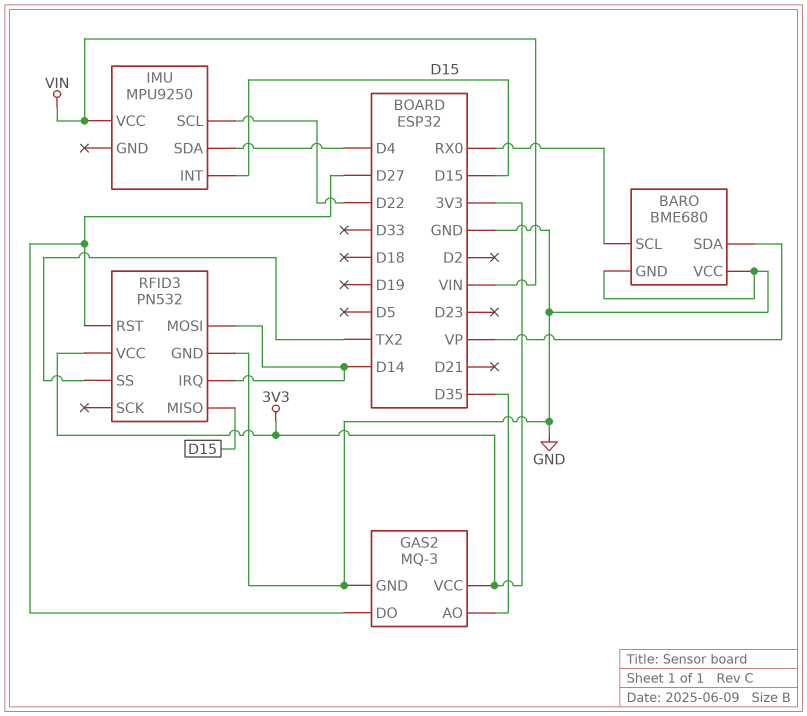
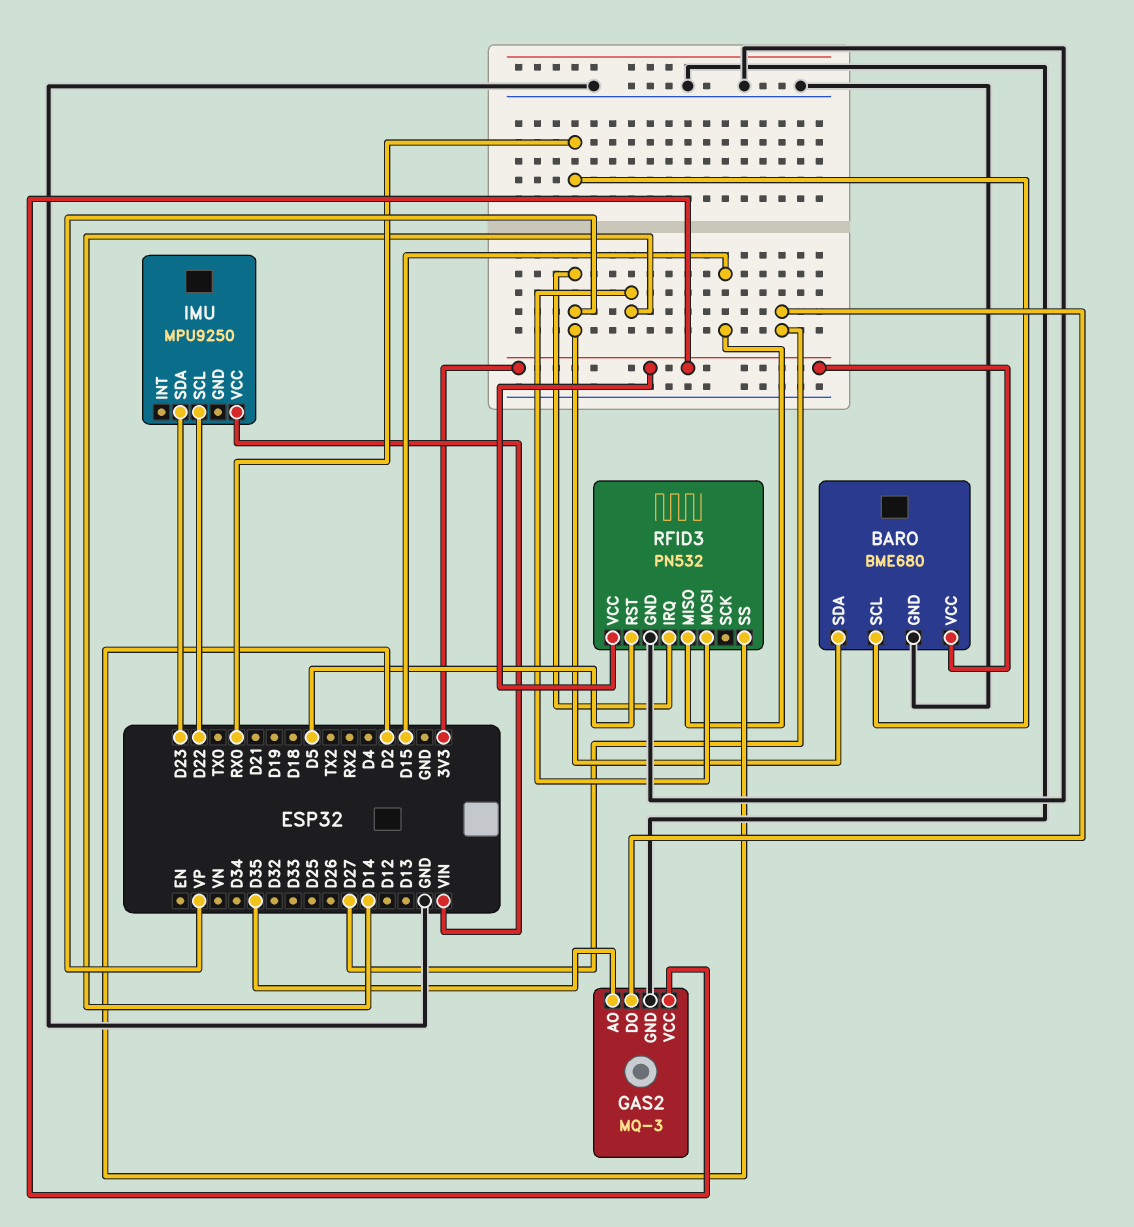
BARO pin VCC: GND -> 3V3
IMU pin INT: D15 -> none
IMU pin SDA: D4 -> D23
RFID3 pin IRQ: D14 -> VP
RFID3 pin RST: D27 -> D5
RFID3 pin SS: TX2 -> D2

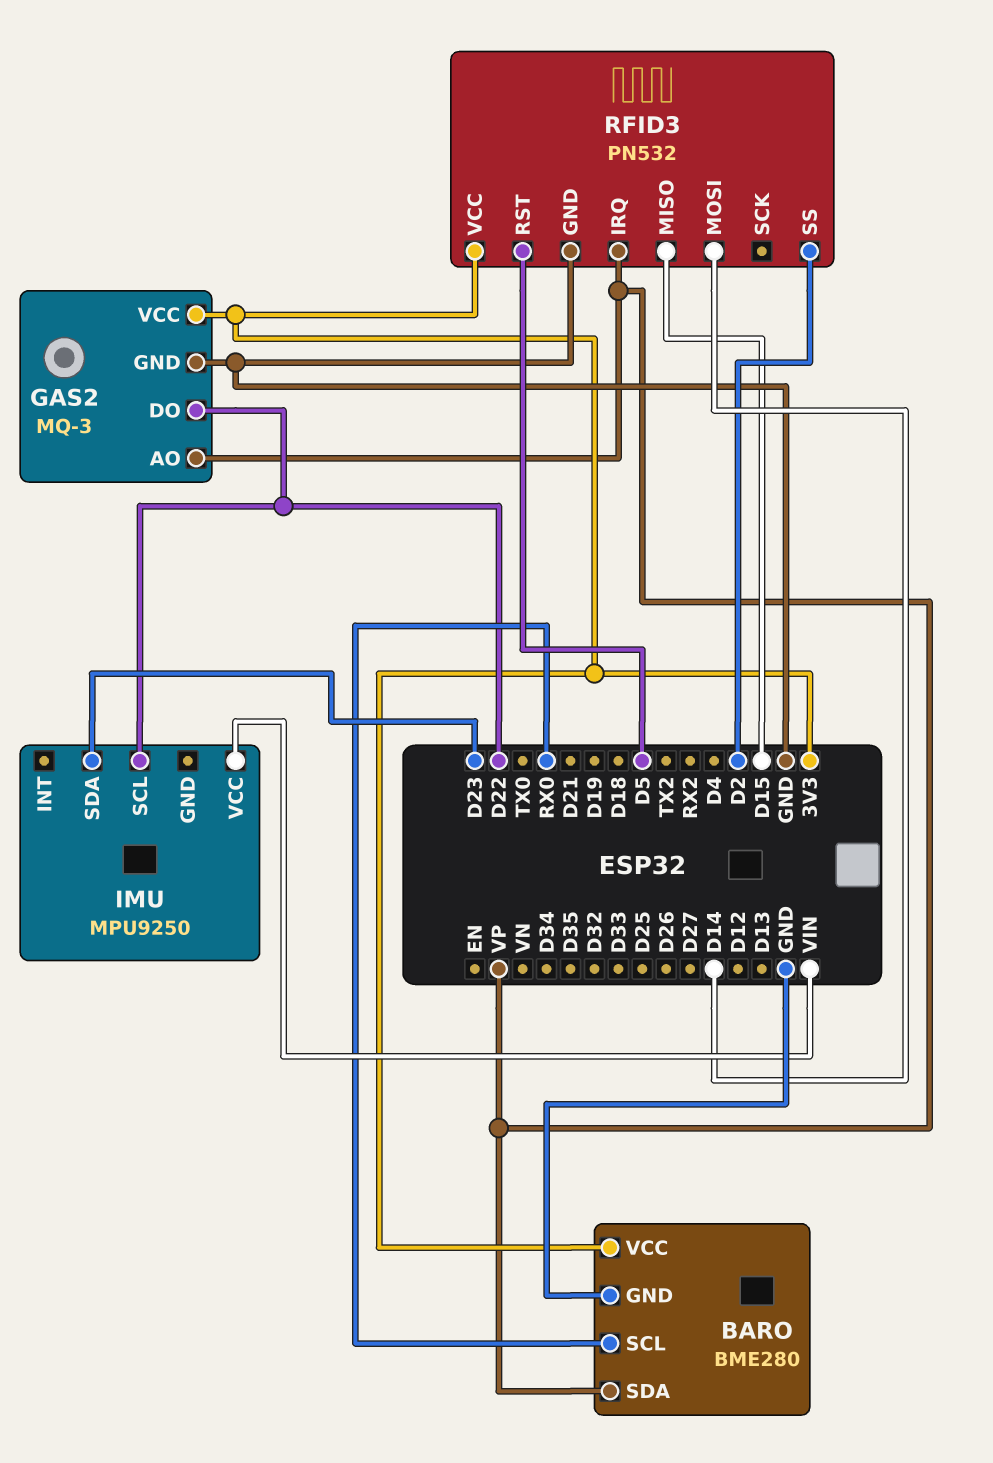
BARO: BME680 -> BME280
GAS2 pin AO: D35 -> VP
GAS2 pin DO: D27 -> D22

